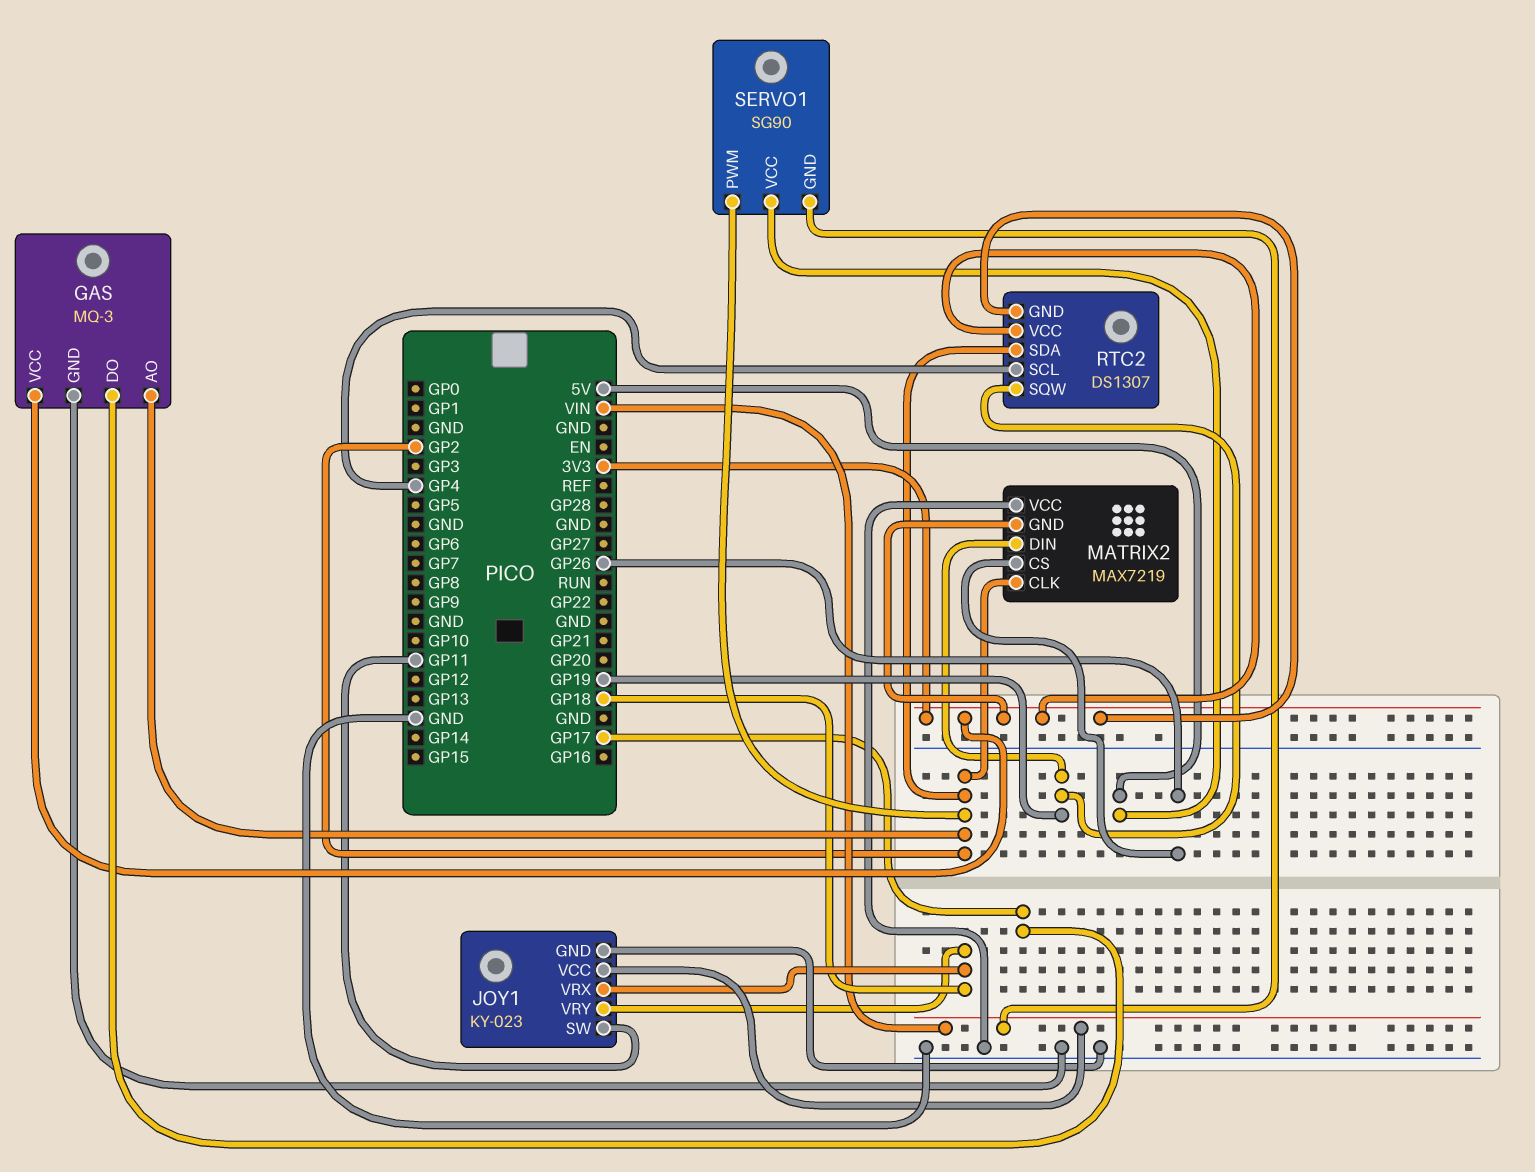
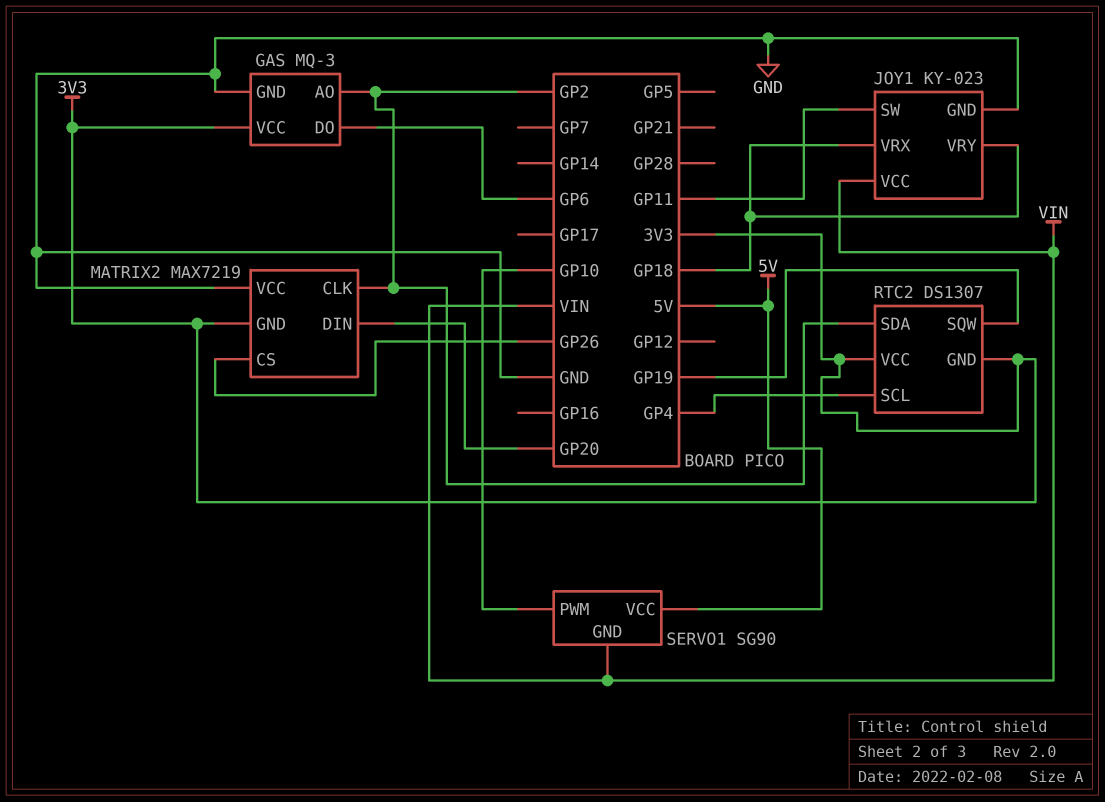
GAS pin DO: GP17 -> GP6
MATRIX2 pin DIN: GP19 -> GP20
SERVO1 pin PWM: GP2 -> GP10

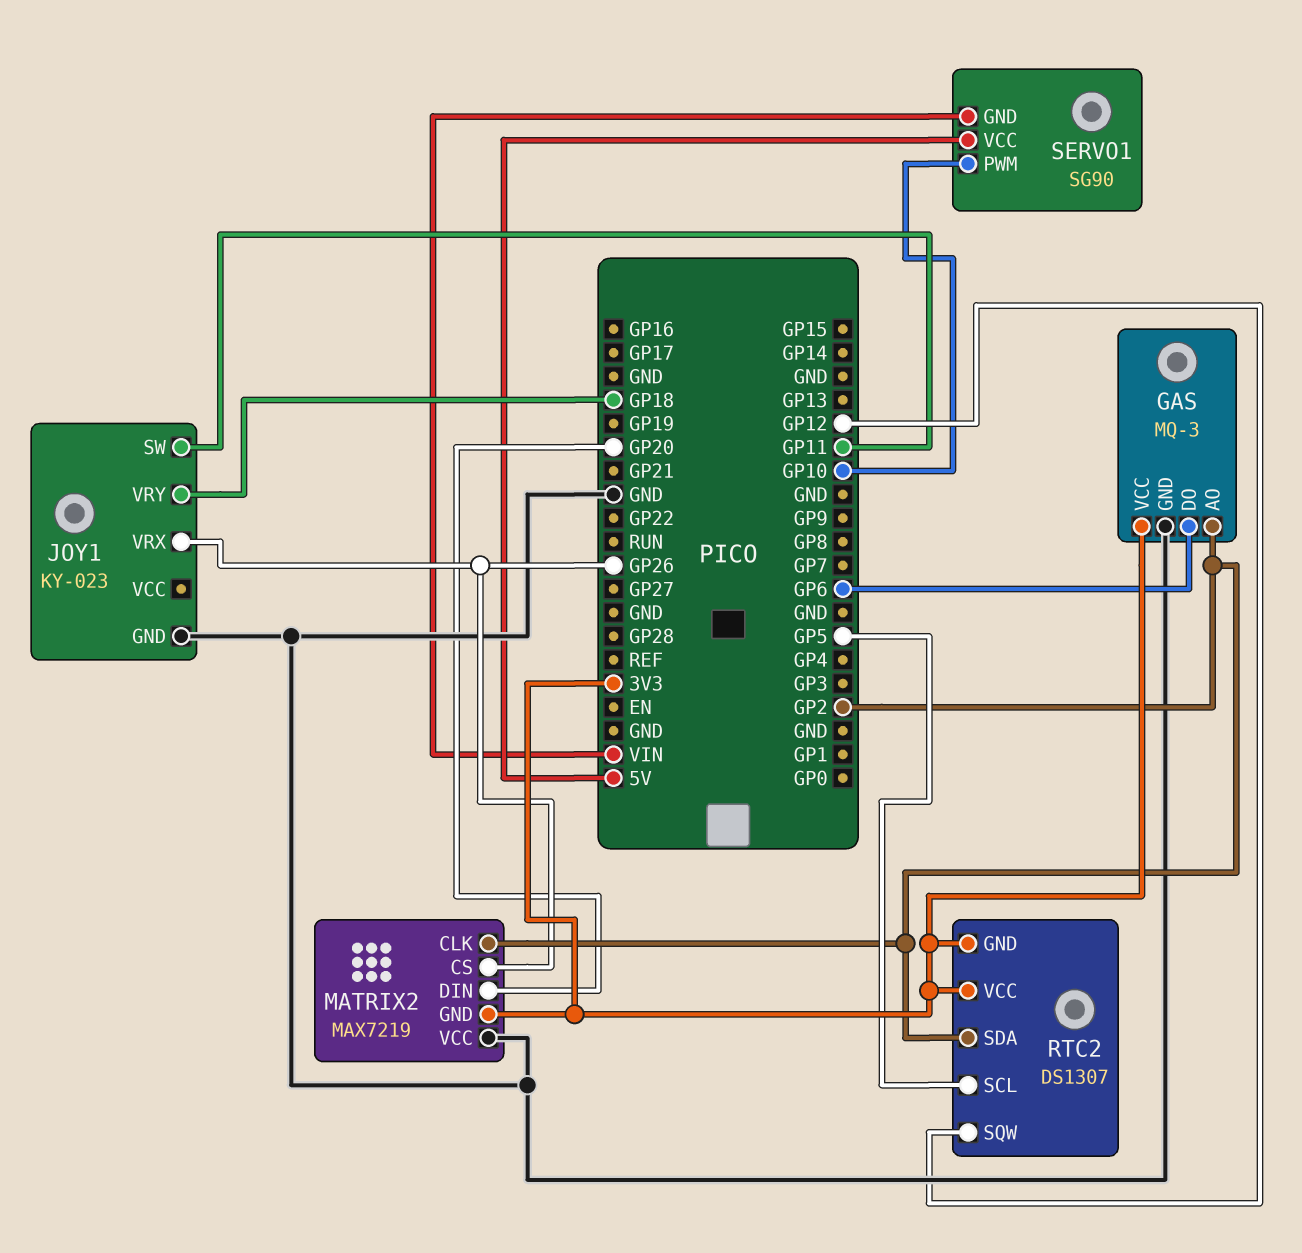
JOY1 pin VCC: VIN -> none
JOY1 pin VRX: GP18 -> GP26
RTC2 pin SCL: GP4 -> GP5
RTC2 pin SQW: GP19 -> GP12

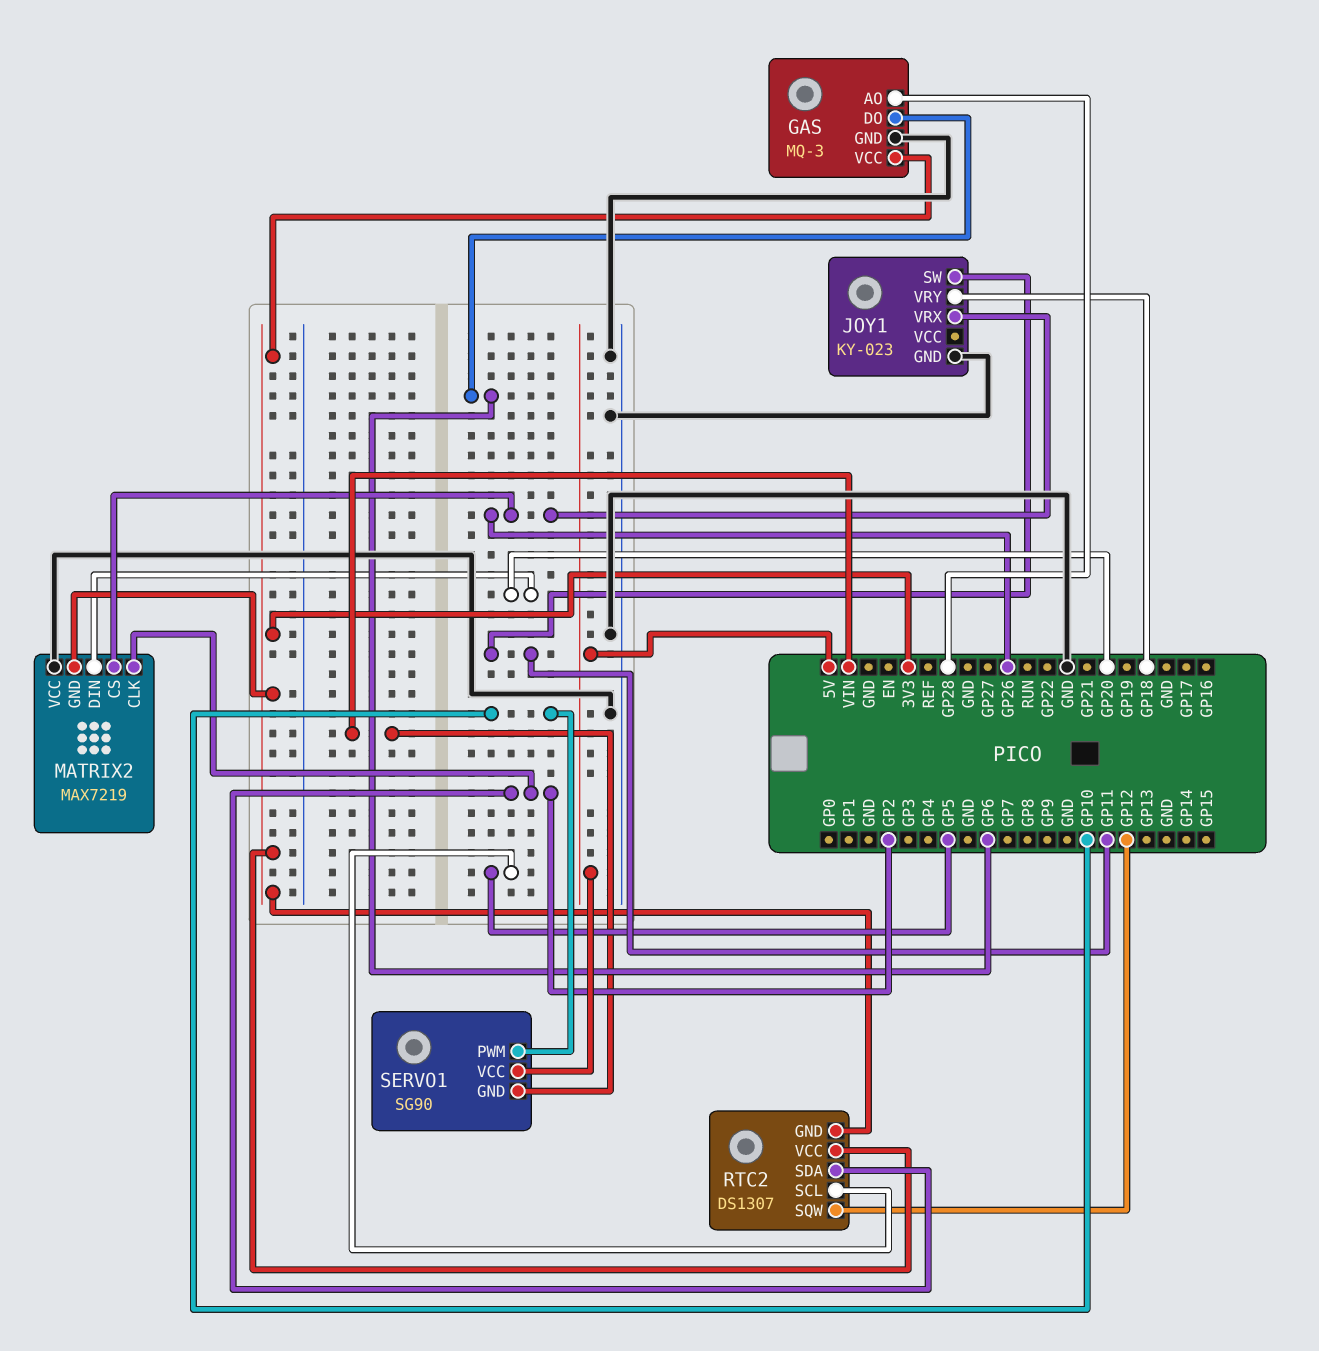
GAS pin AO: GP2 -> GP28

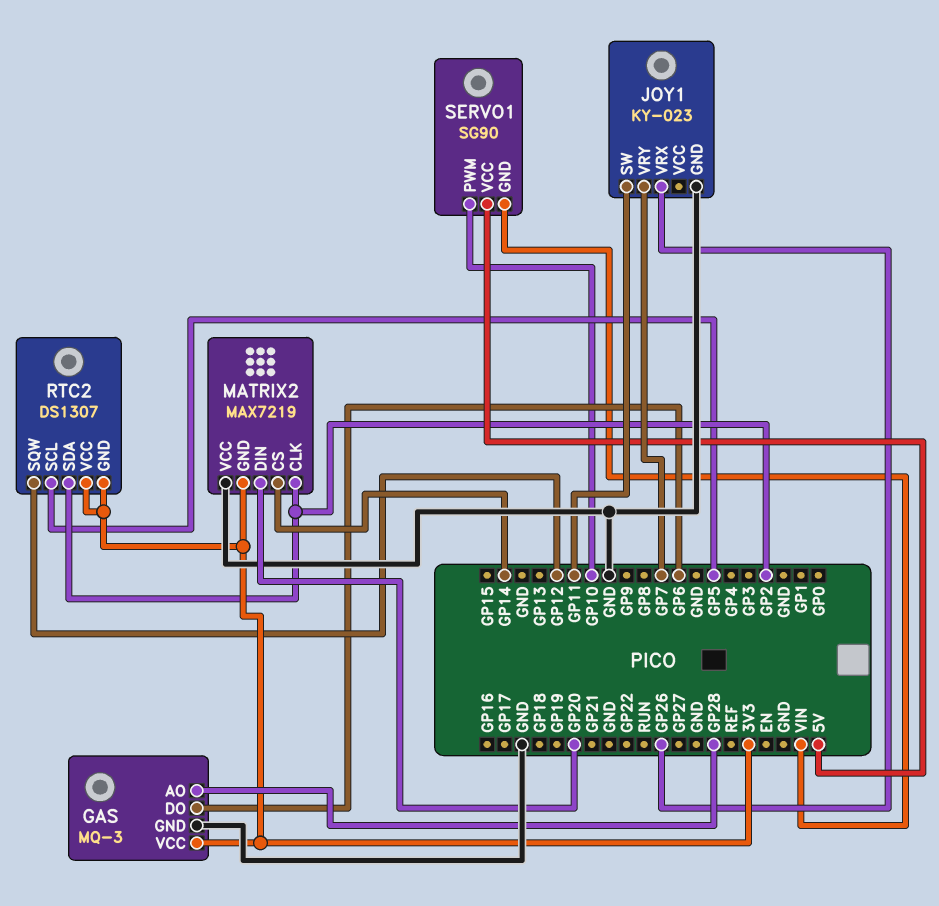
JOY1 pin VRY: GP18 -> GP7
MATRIX2 pin CS: GP26 -> GP14

